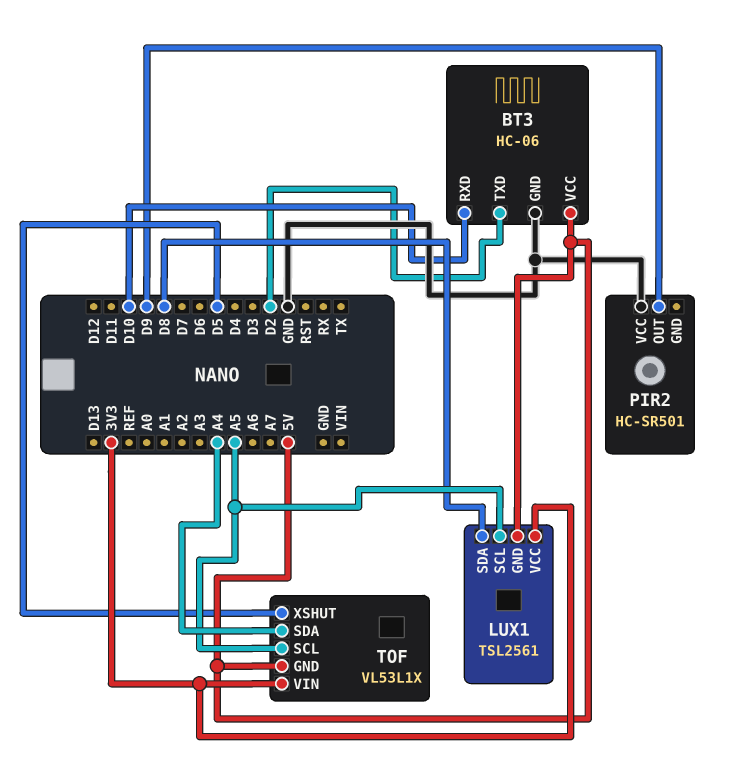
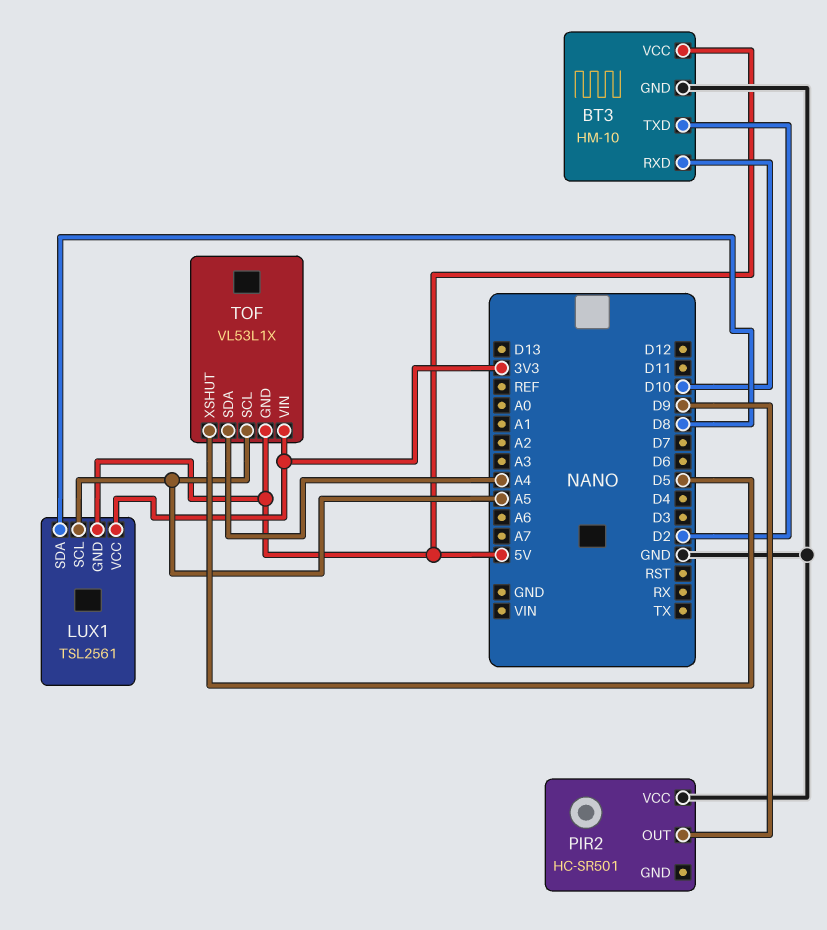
BT3: HC-06 -> HM-10

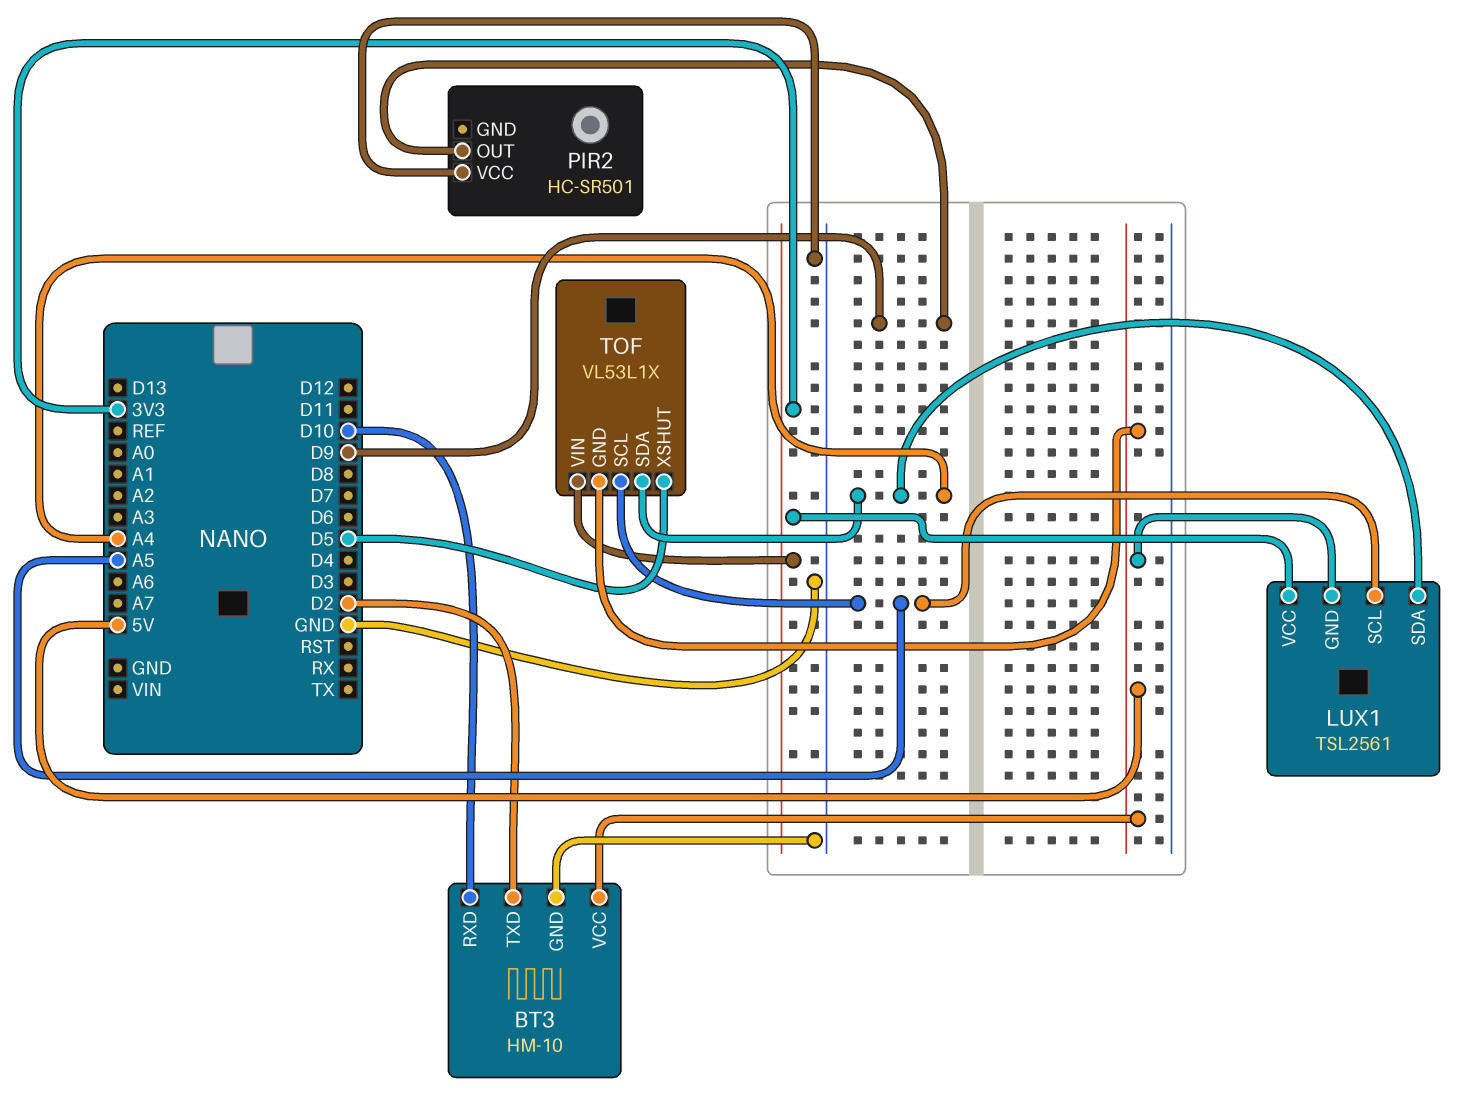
LUX1 pin SDA: D8 -> A4

